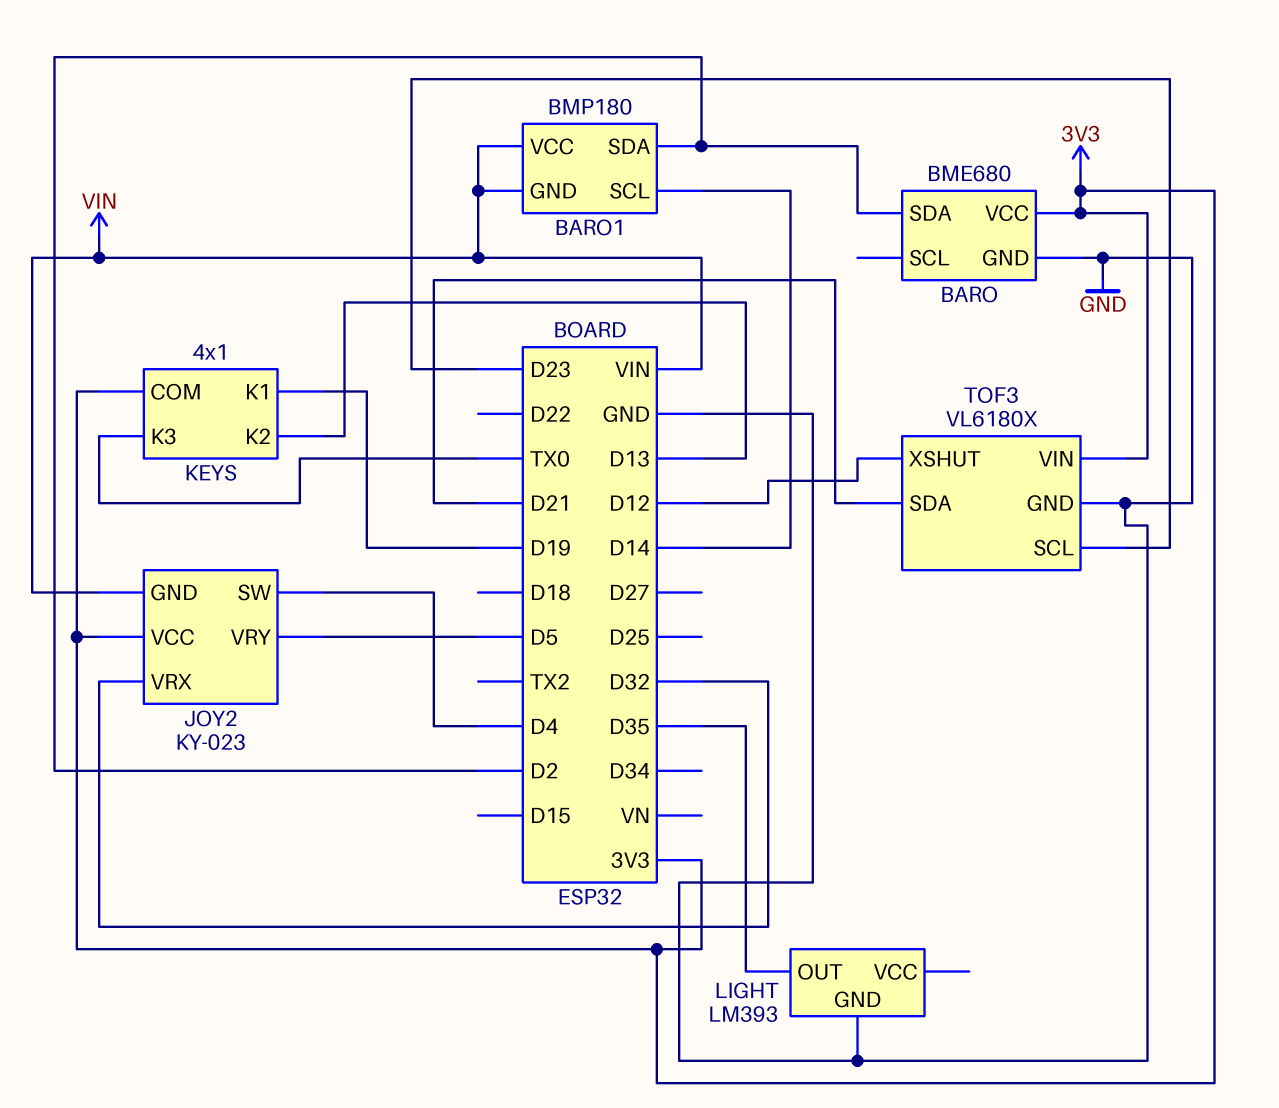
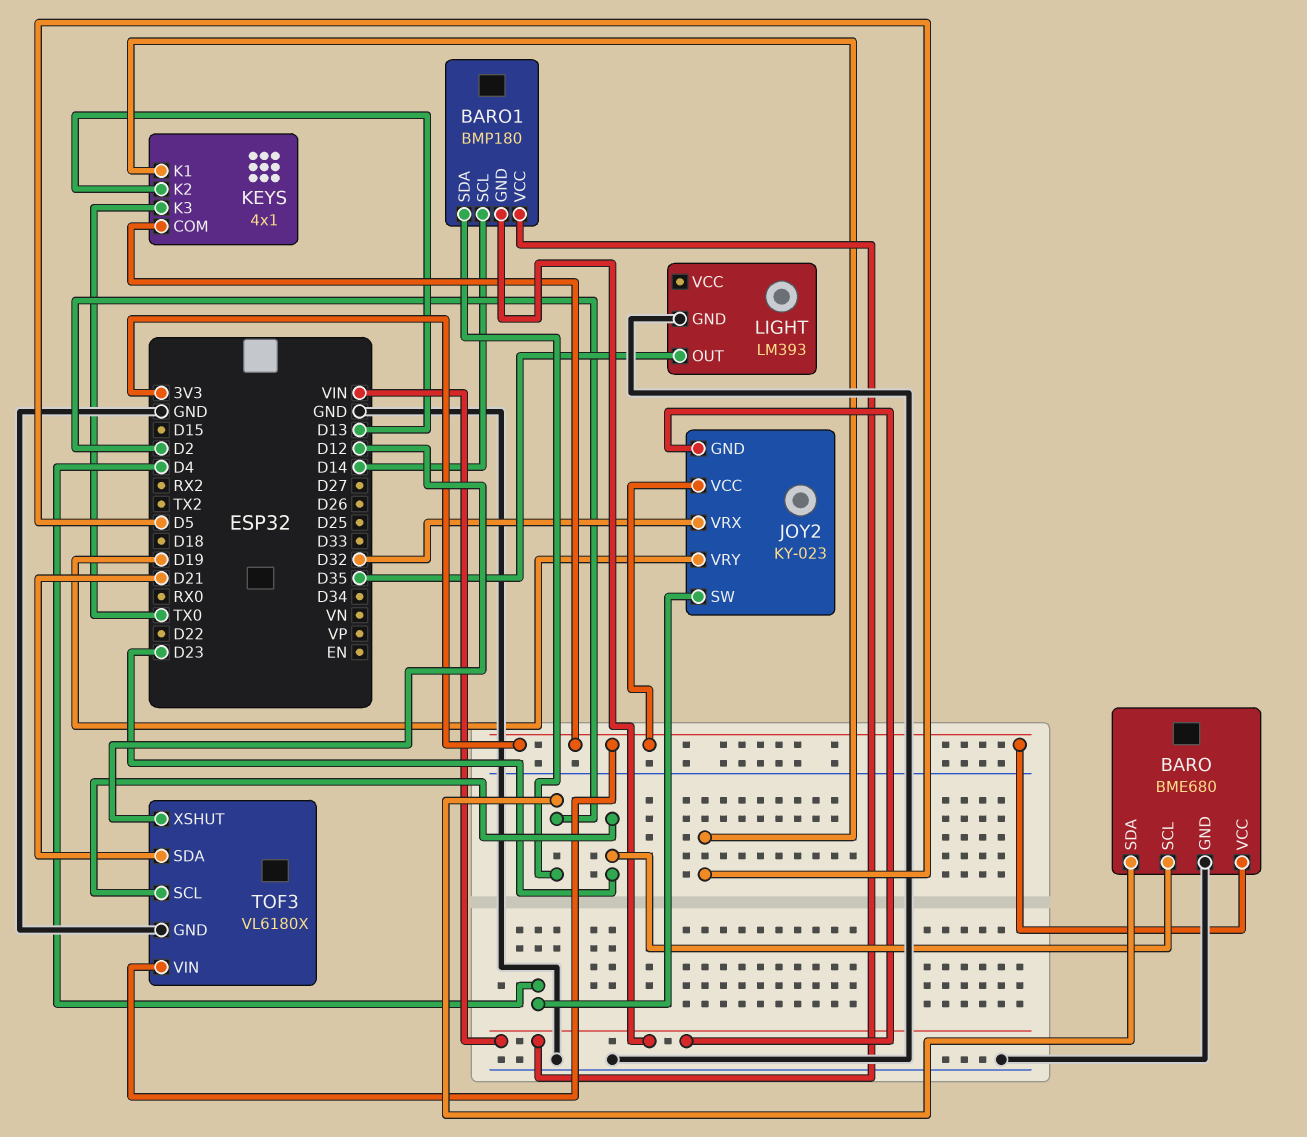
BARO pin SCL: none -> D23
JOY2 pin VRY: D5 -> D19
KEYS pin K1: D19 -> D5

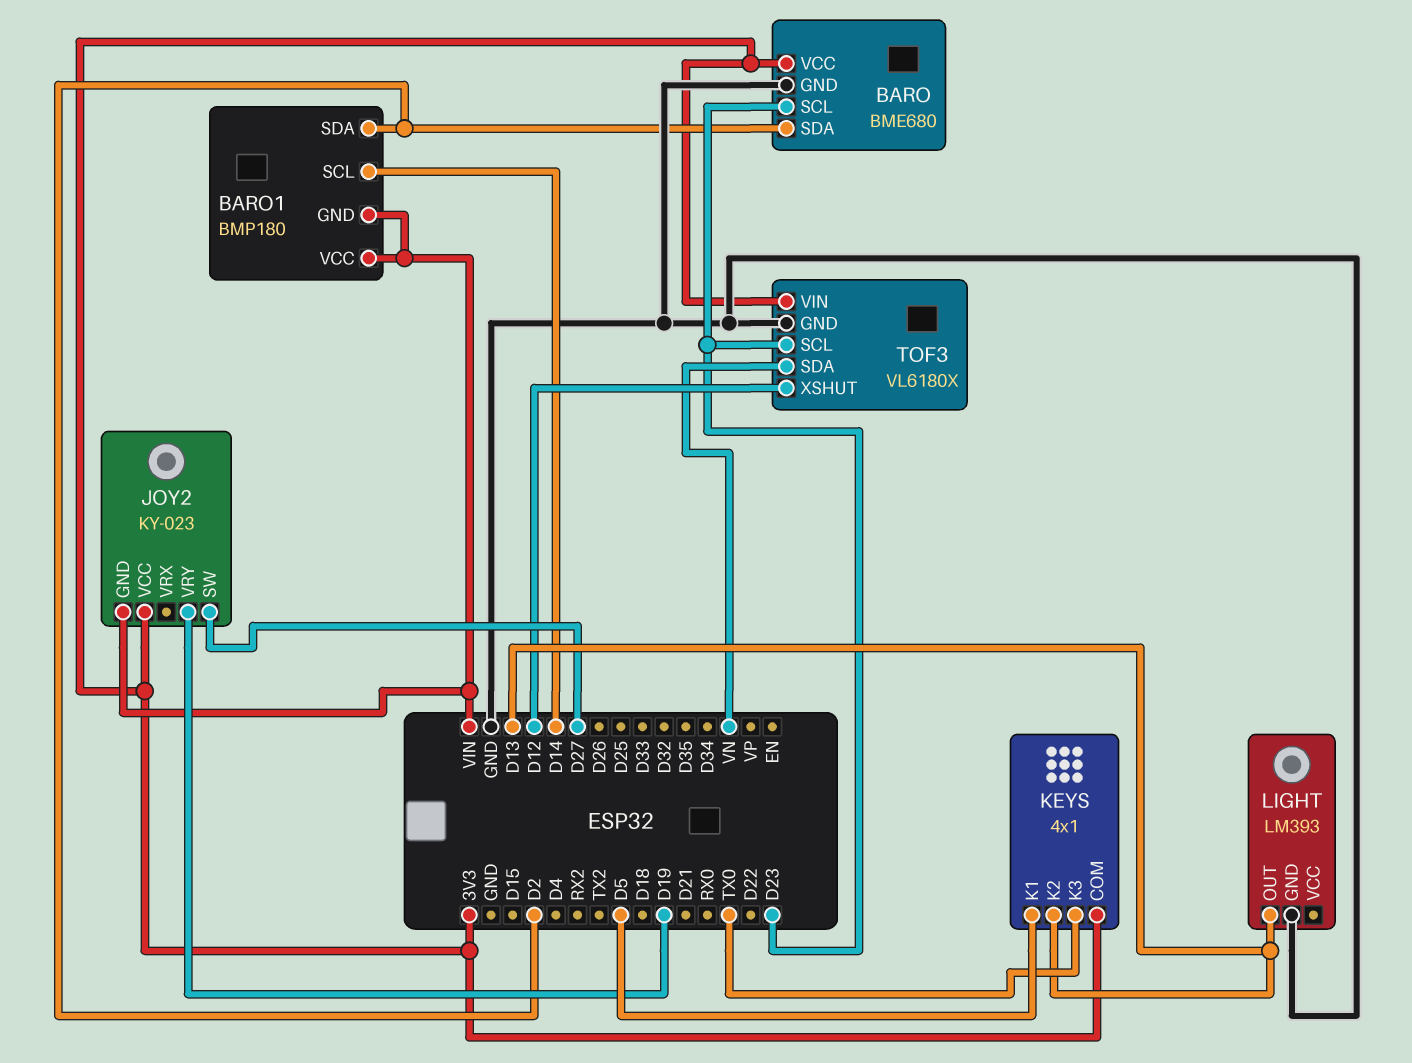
JOY2 pin SW: D4 -> D27
JOY2 pin VRX: D32 -> none
LIGHT pin OUT: D35 -> D13
TOF3 pin SDA: D21 -> VN

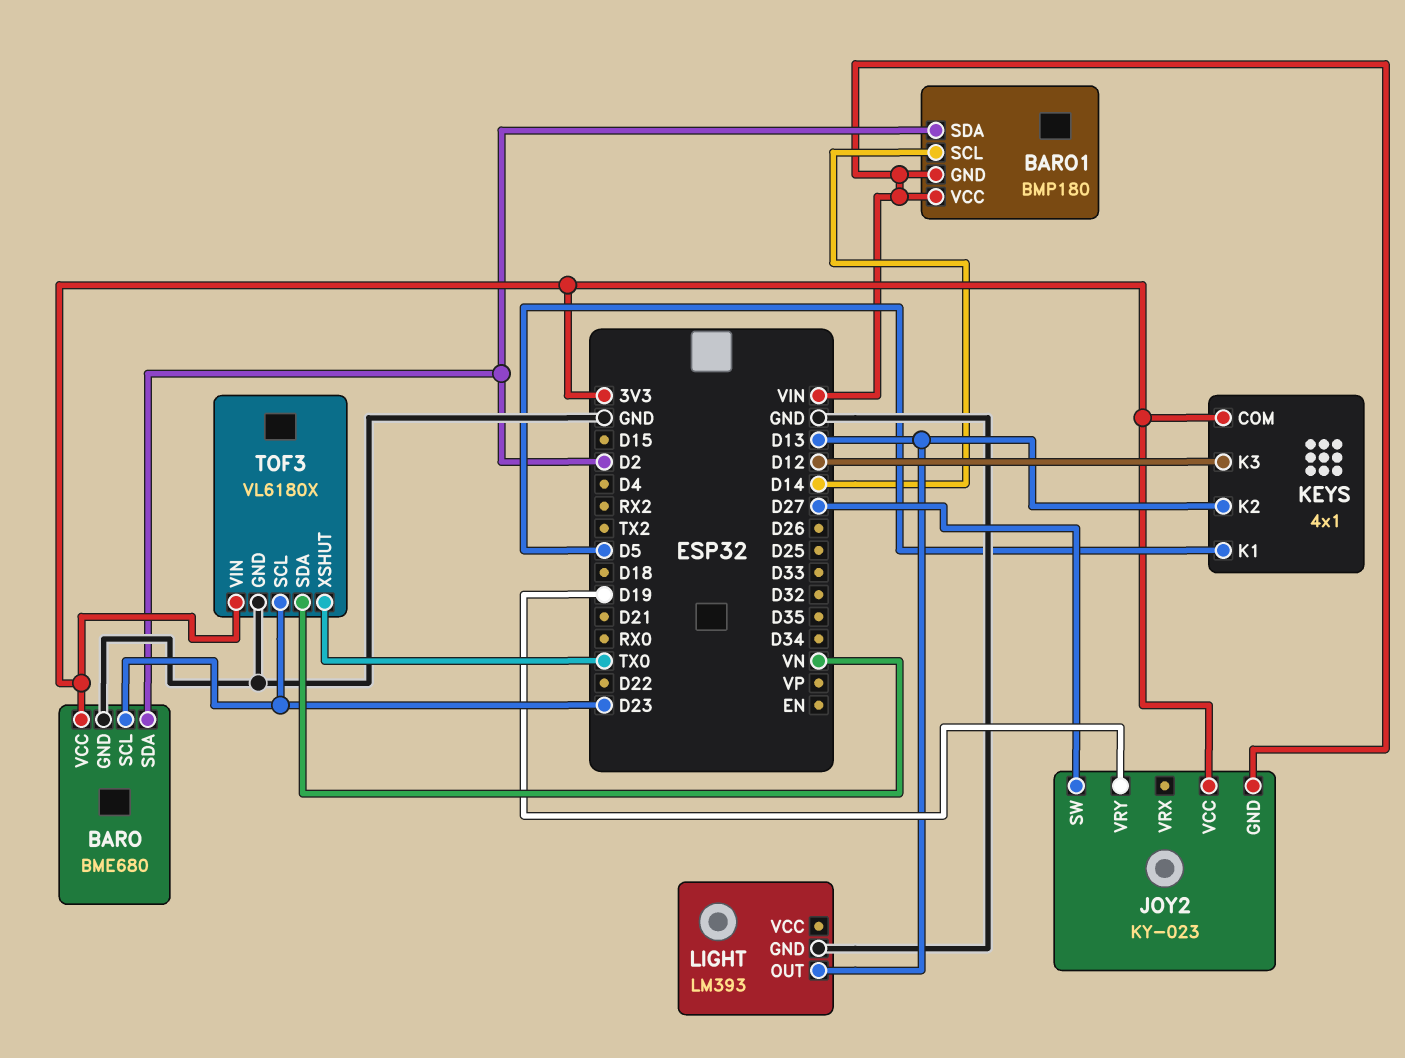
KEYS pin K3: TX0 -> D12
TOF3 pin XSHUT: D12 -> TX0

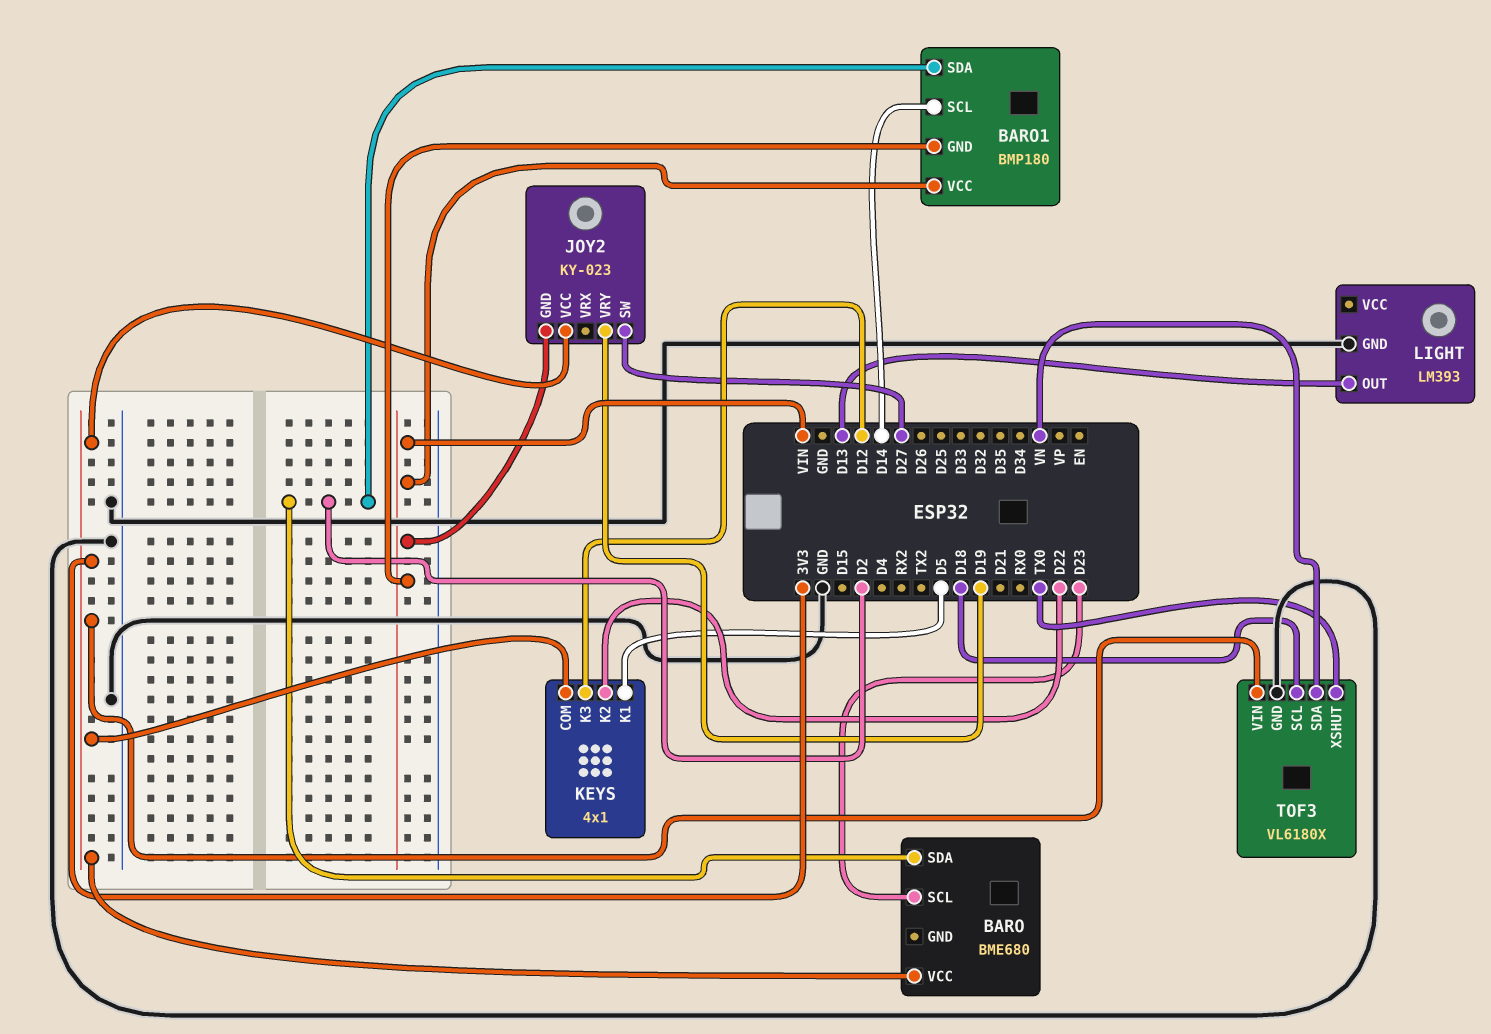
BARO pin GND: GND -> none
KEYS pin K2: D13 -> D22
TOF3 pin SCL: D23 -> D18

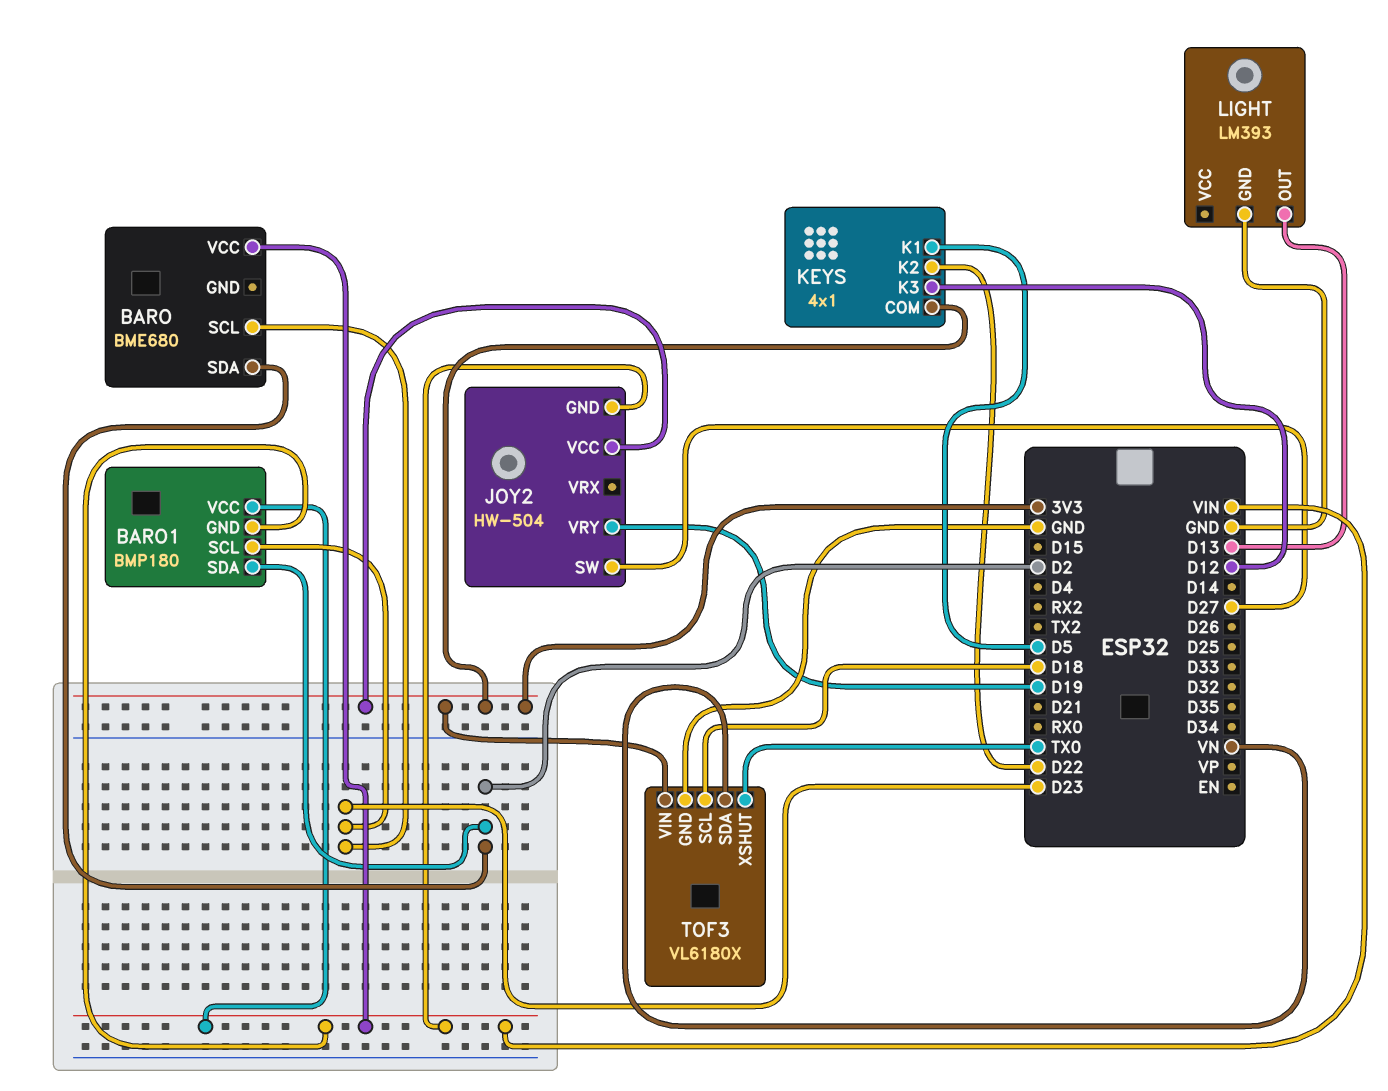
BARO pin VCC: 3V3 -> VIN
BARO1 pin SCL: D14 -> D23
JOY2: KY-023 -> HW-504

